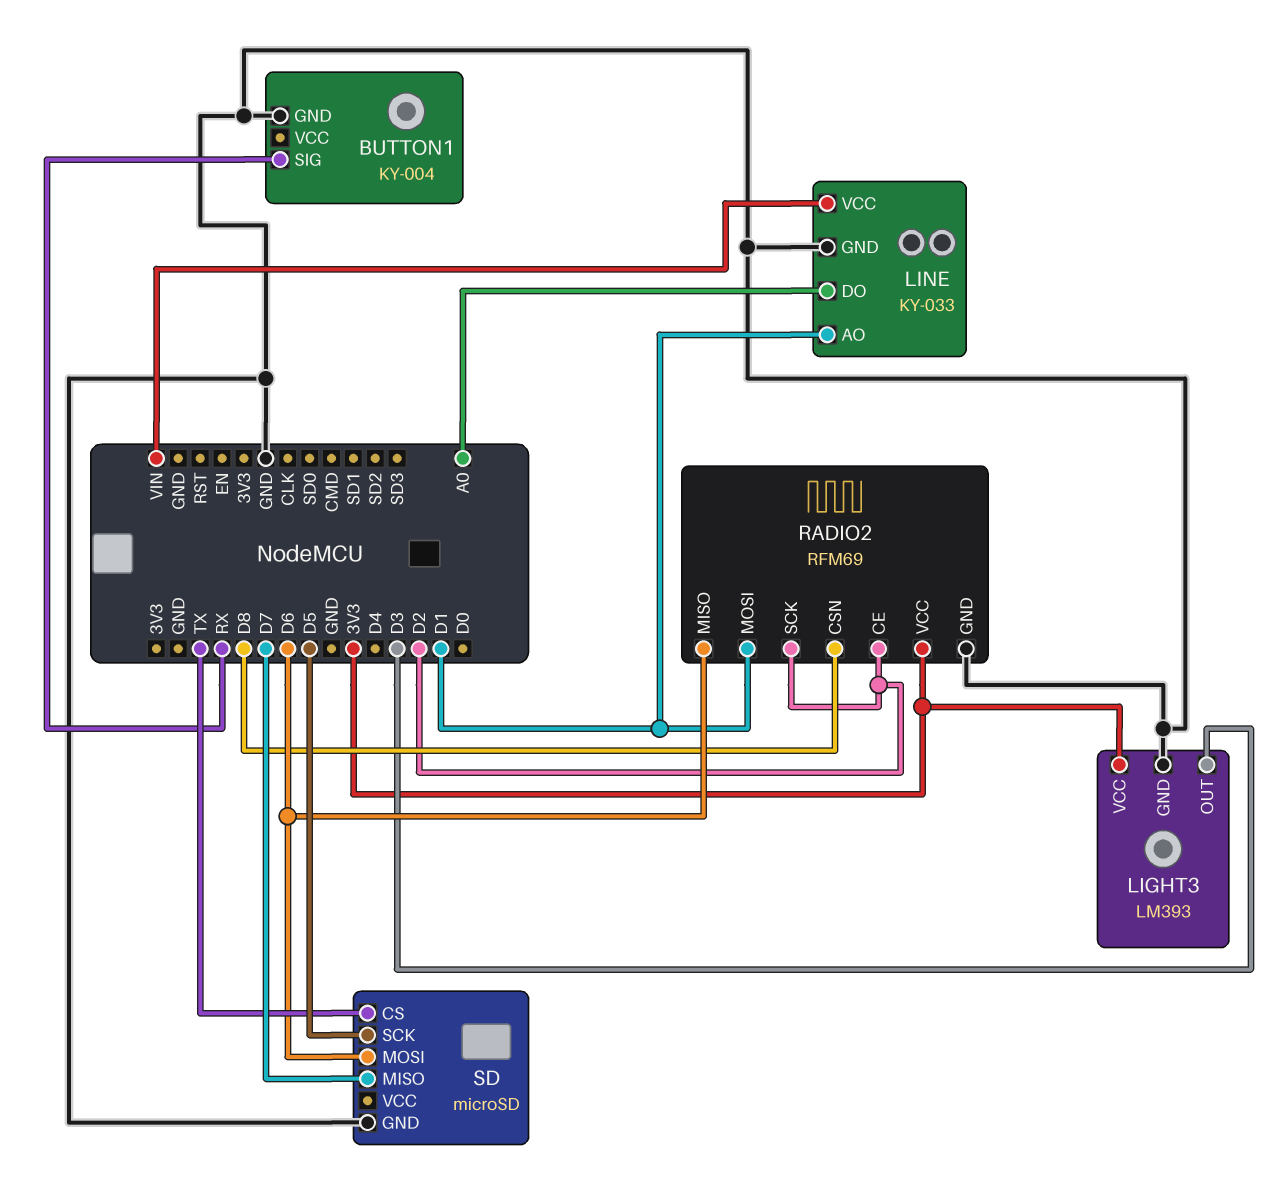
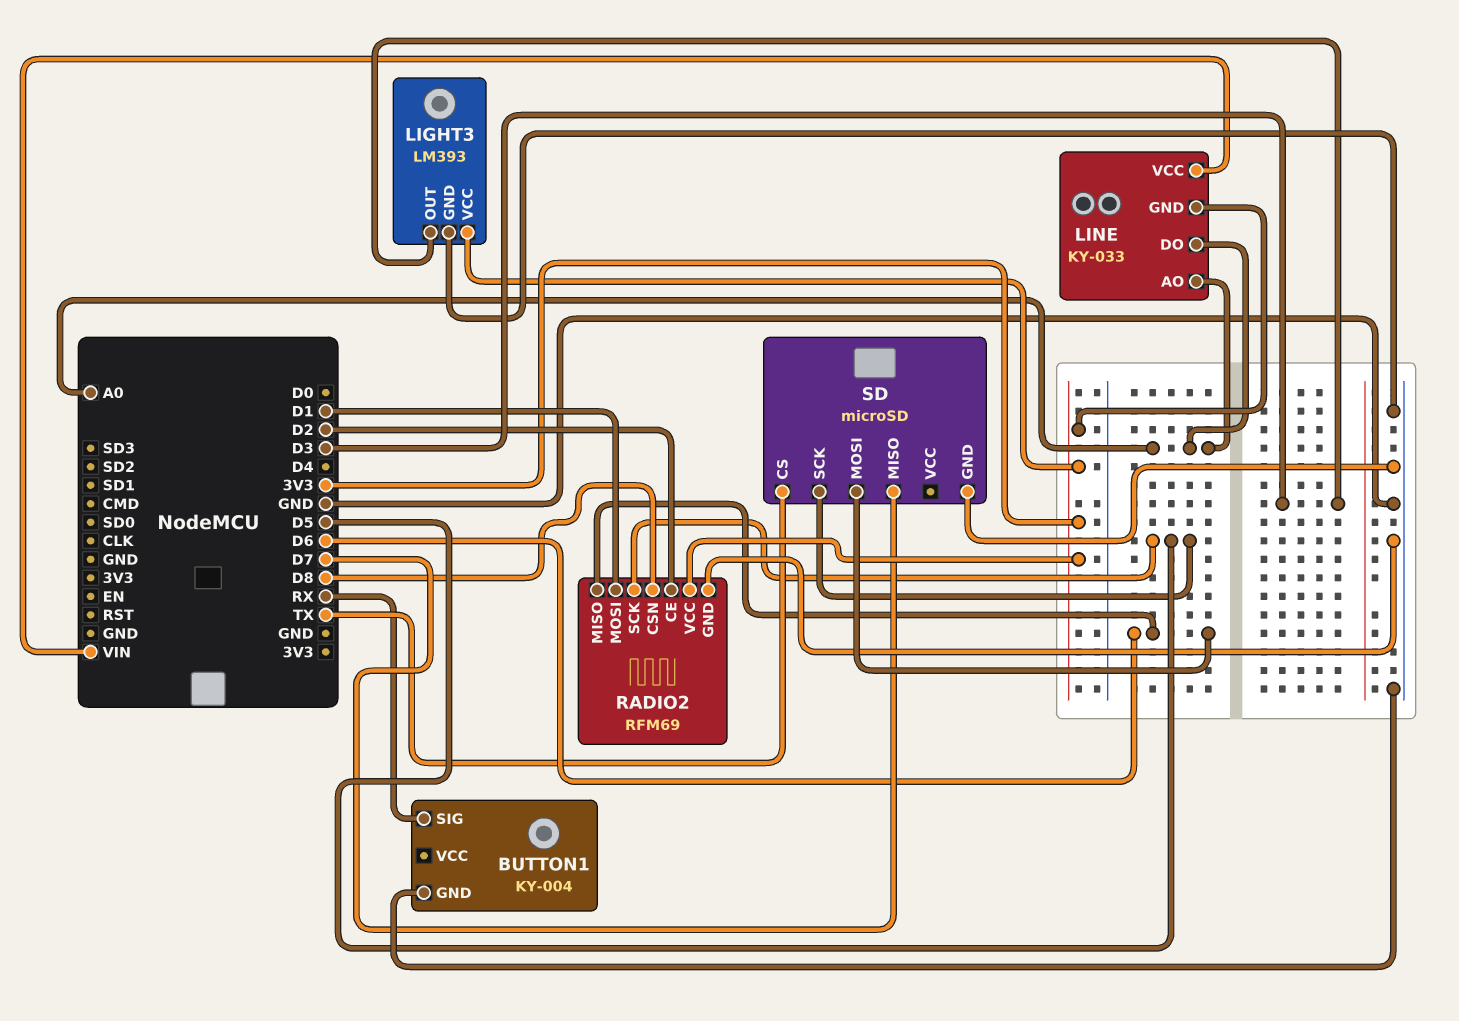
LINE pin AO: D1 -> A0
LINE pin GND: GND -> 3V3
RADIO2 pin SCK: D2 -> D5

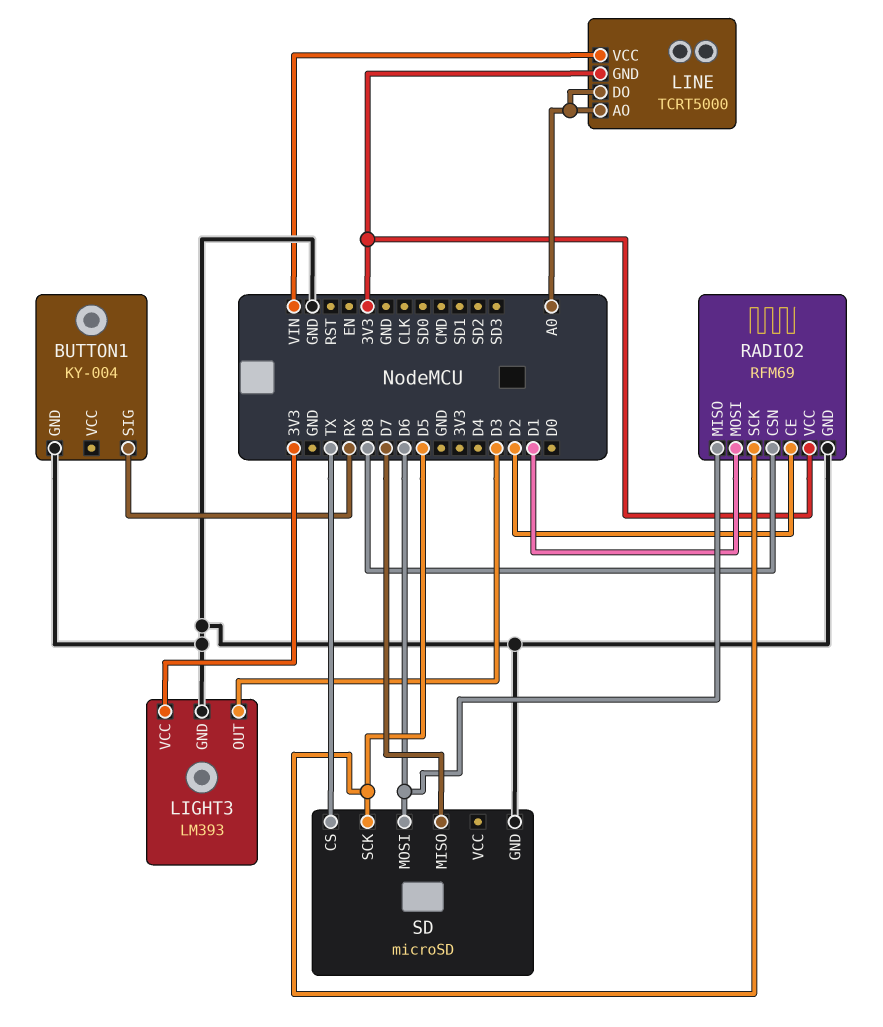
LINE: KY-033 -> TCRT5000

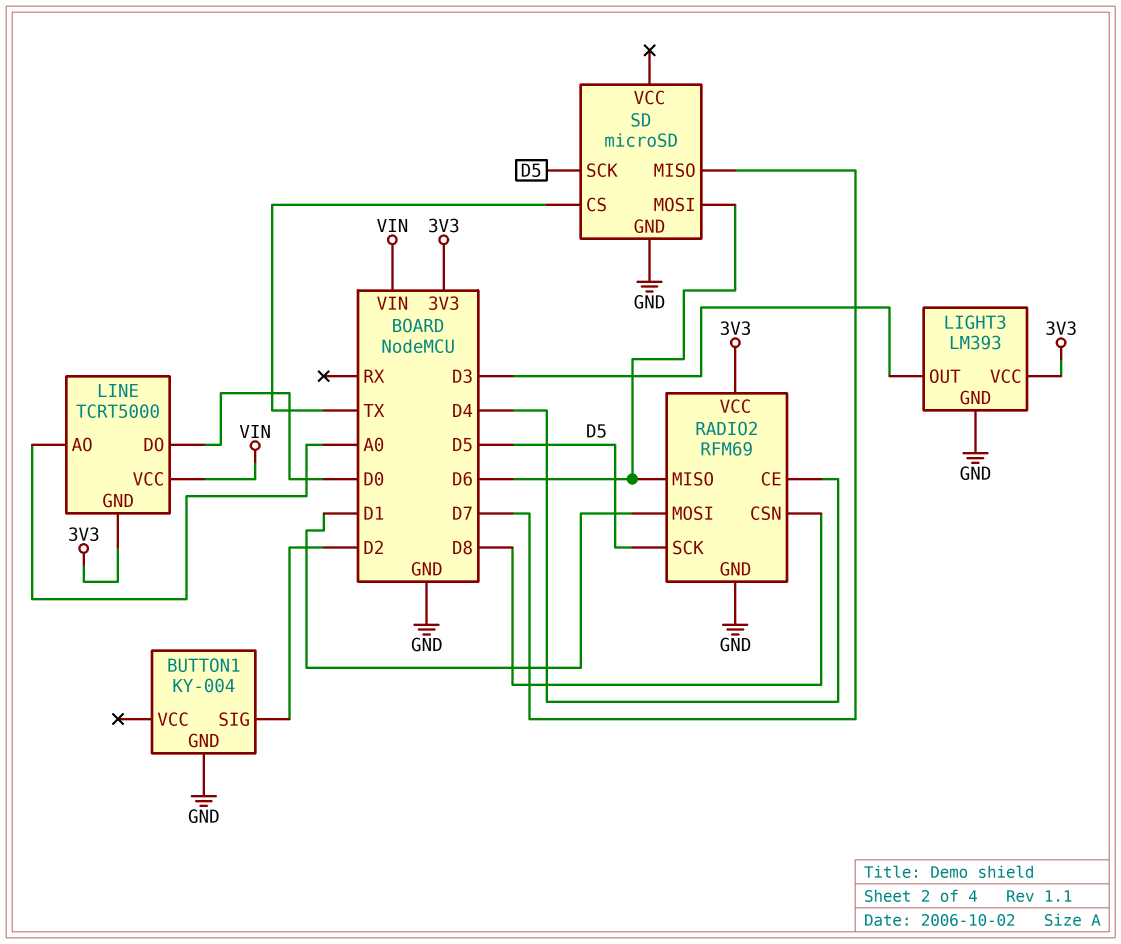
BUTTON1 pin SIG: RX -> D2
LINE pin DO: A0 -> D0
RADIO2 pin CE: D2 -> D4

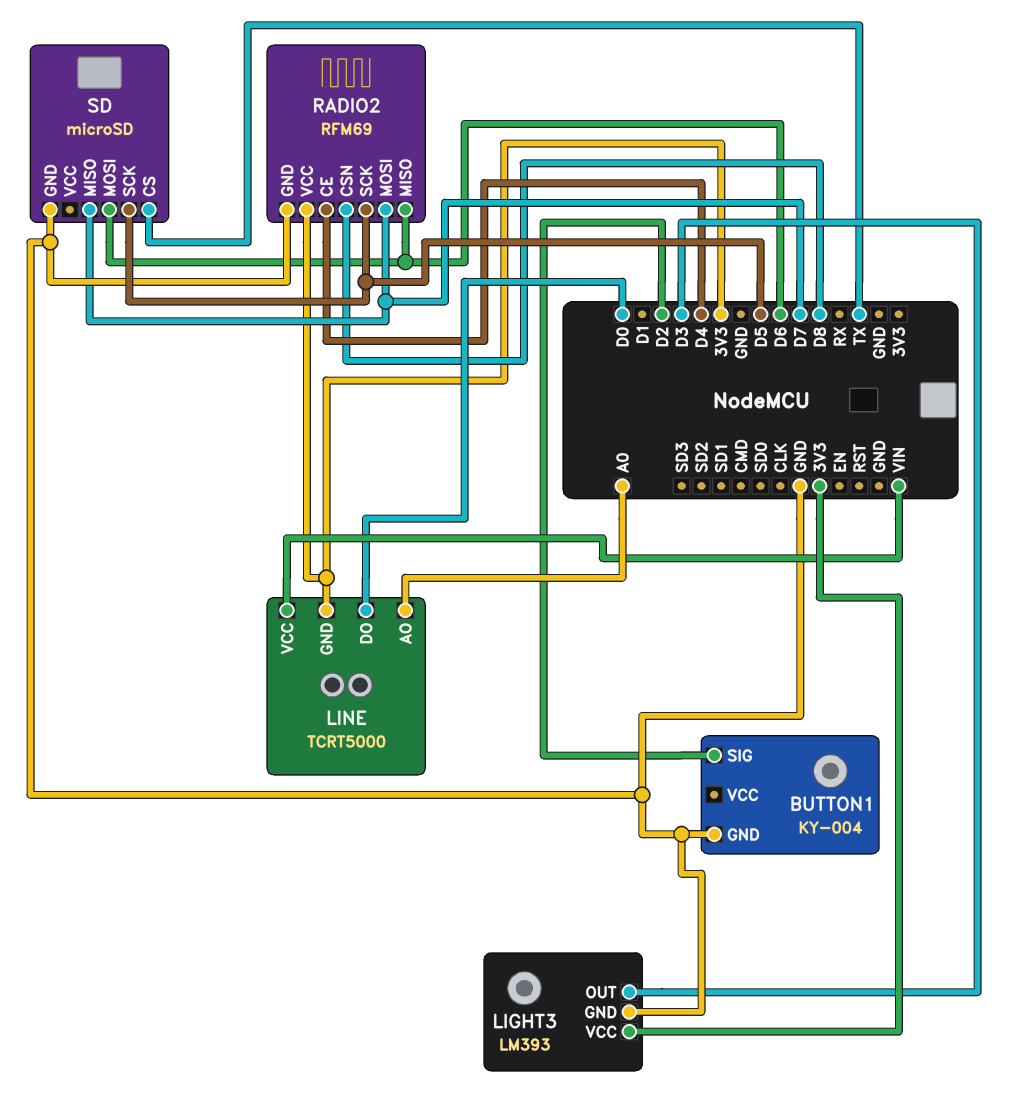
RADIO2 pin MOSI: D1 -> D7

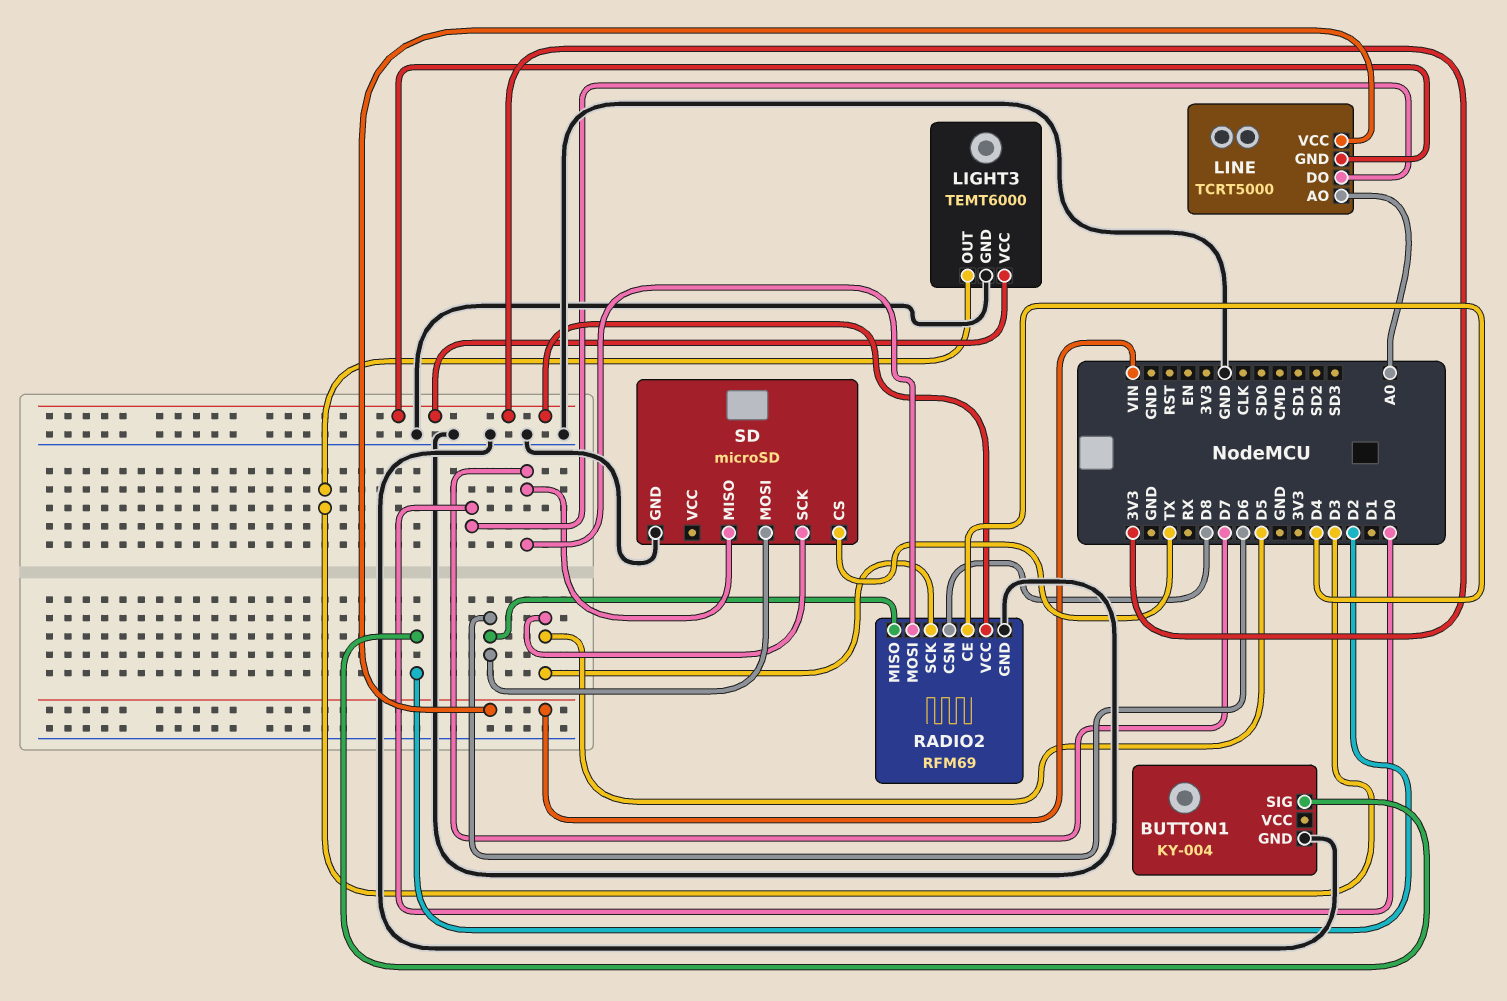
LIGHT3: LM393 -> TEMT6000

